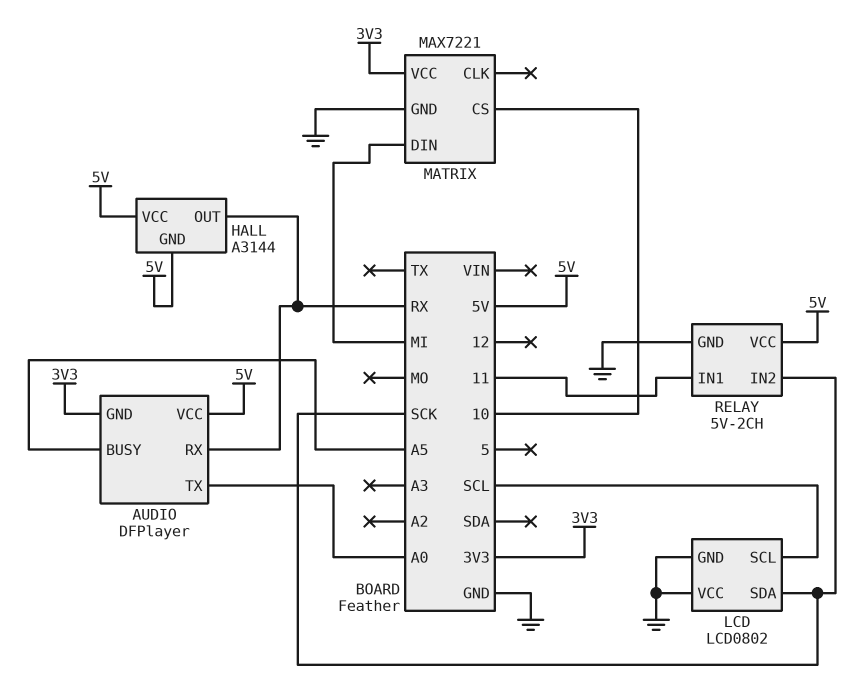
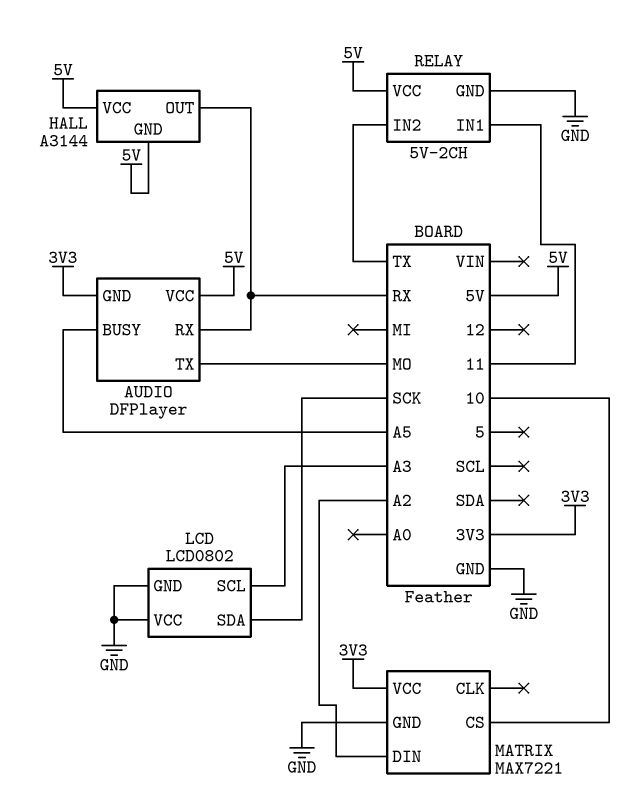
AUDIO pin TX: A0 -> MO
LCD pin SCL: SCL -> A3
MATRIX pin DIN: MI -> A2
RELAY pin IN2: SCK -> TX

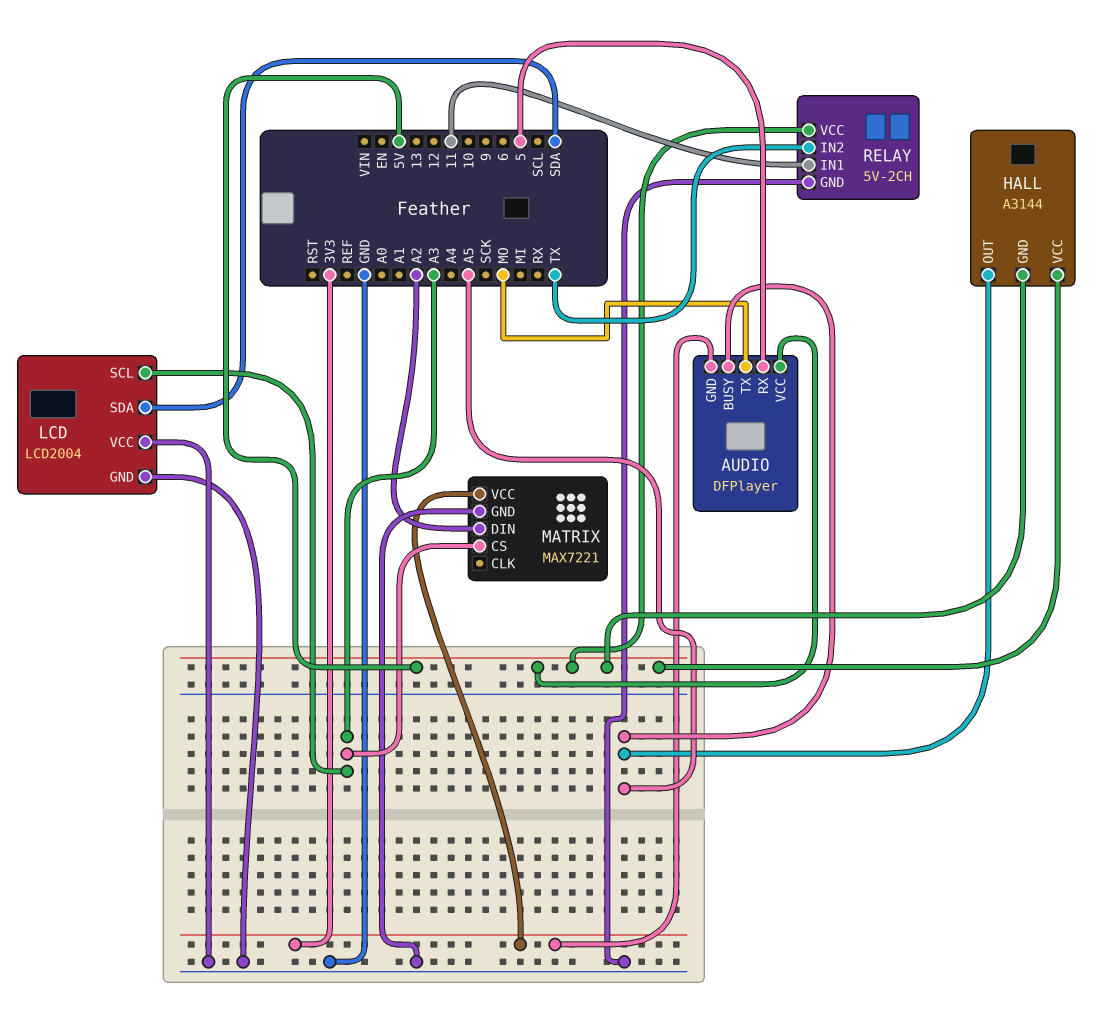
AUDIO pin RX: RX -> 5
HALL pin OUT: RX -> A5
LCD: LCD0802 -> LCD2004
LCD pin SDA: SCK -> SDA
MATRIX pin CS: 10 -> A3

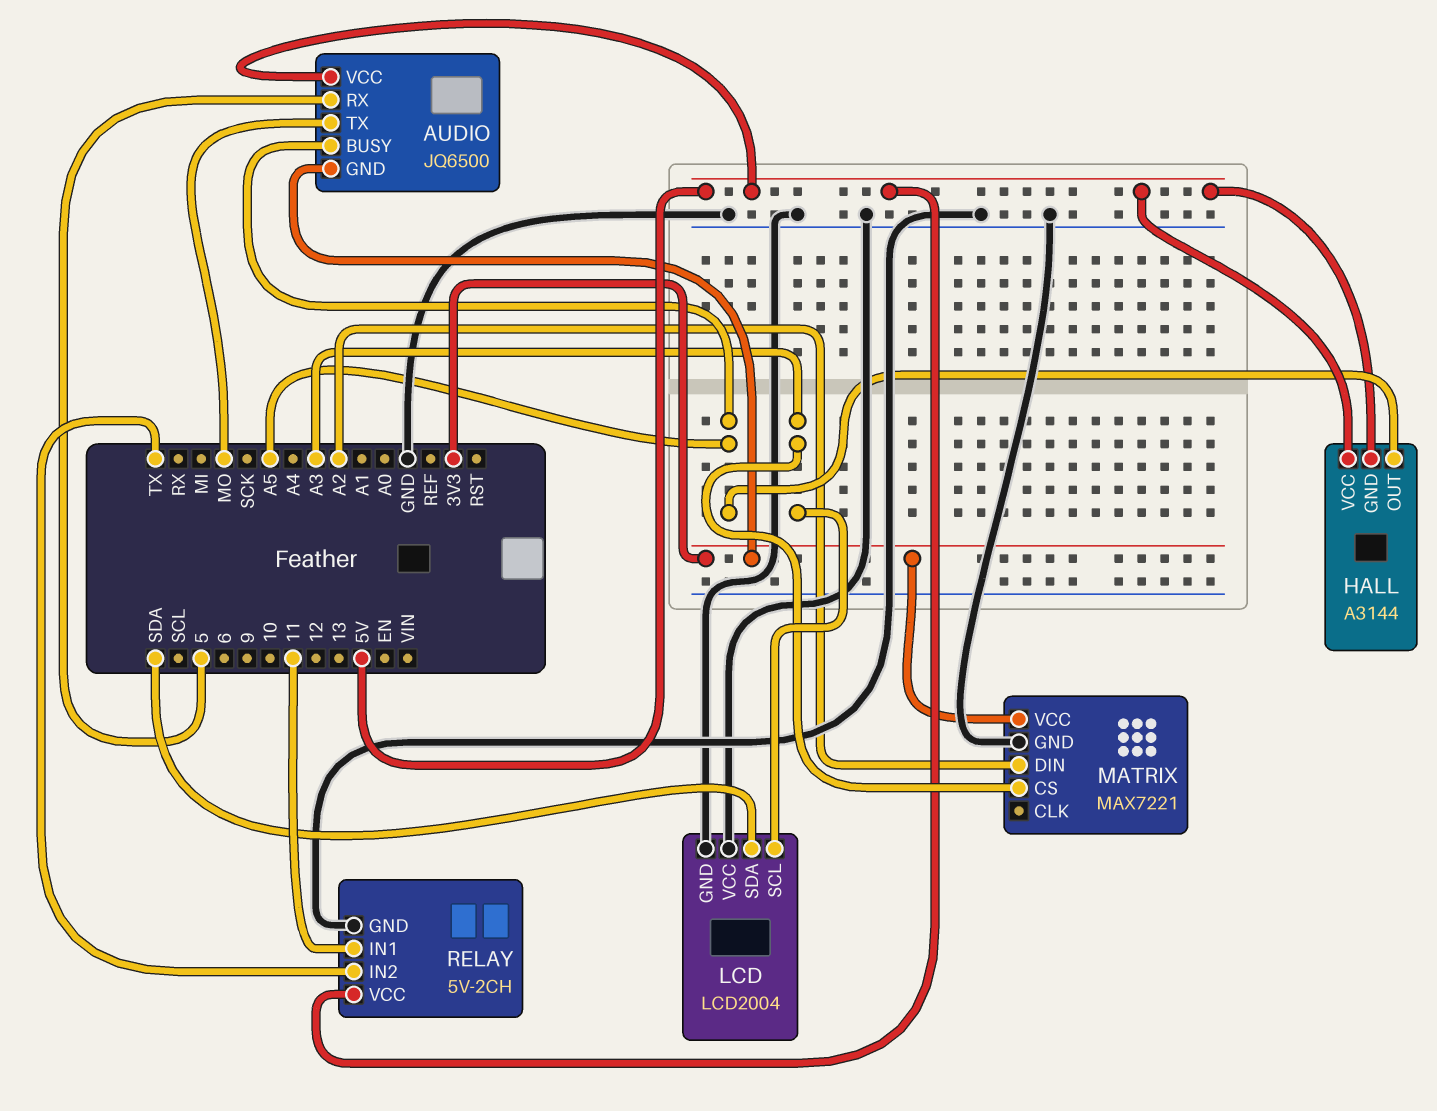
AUDIO: DFPlayer -> JQ6500

